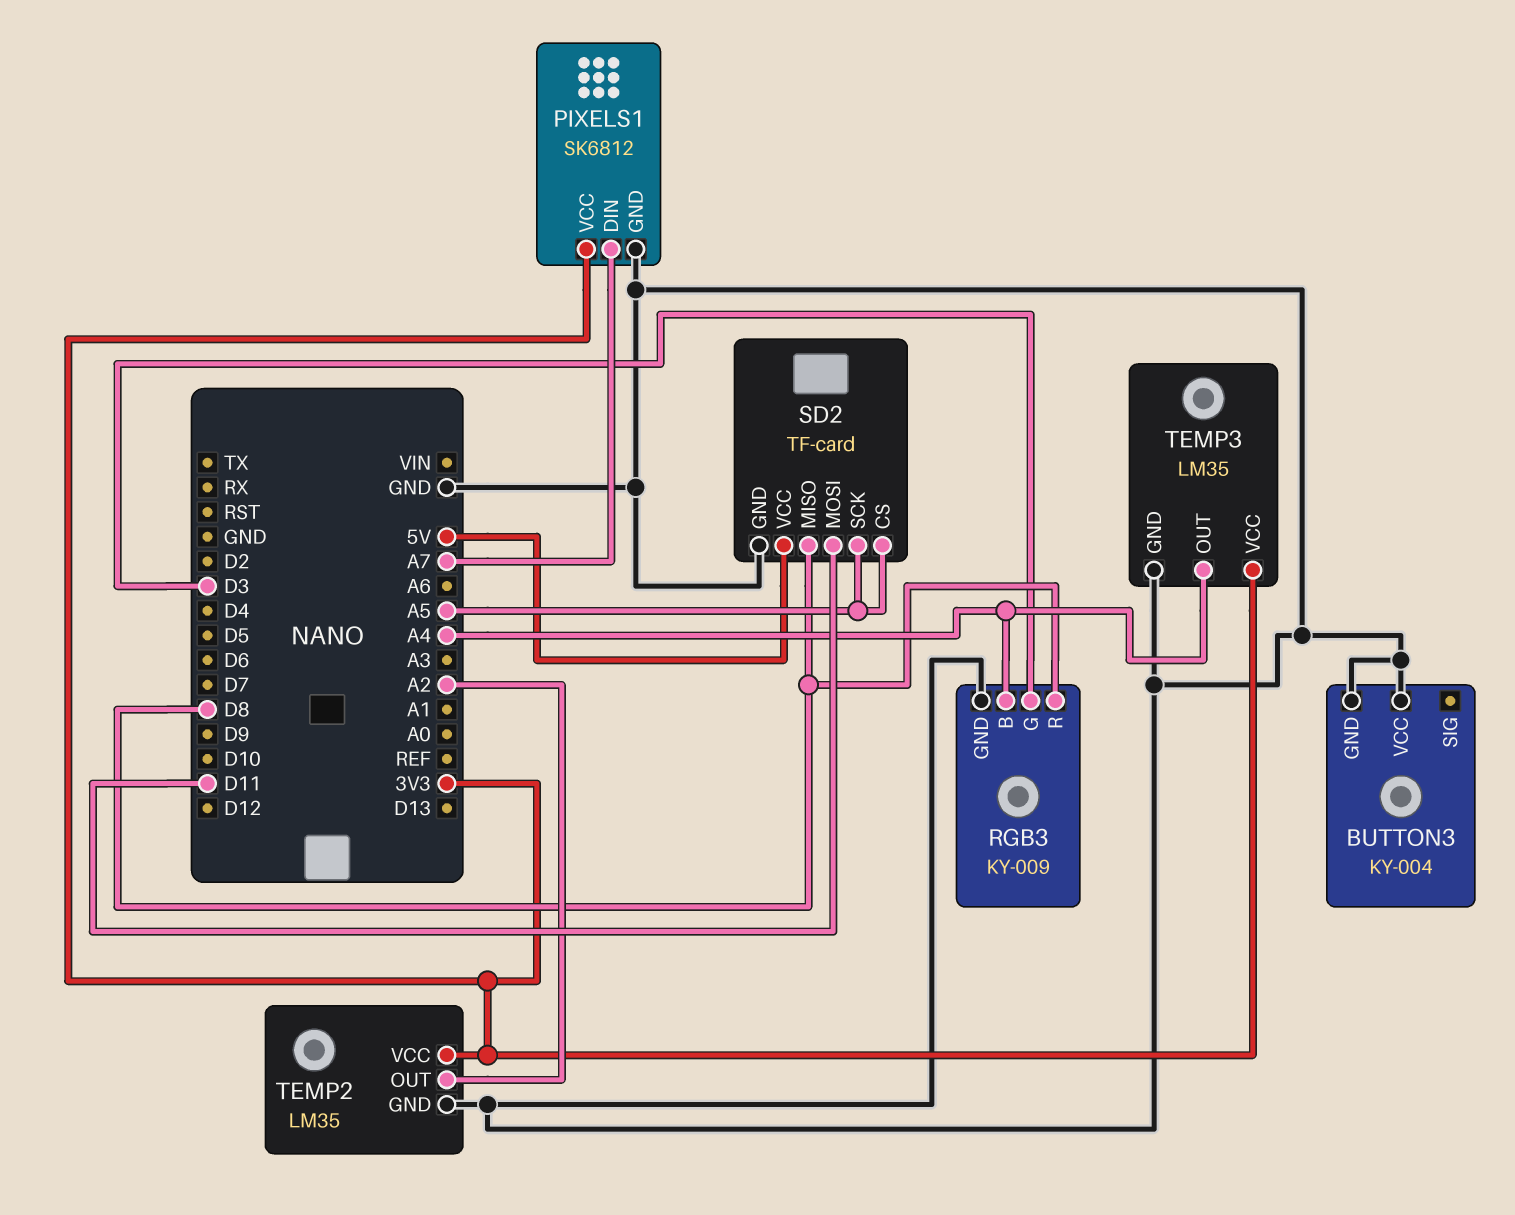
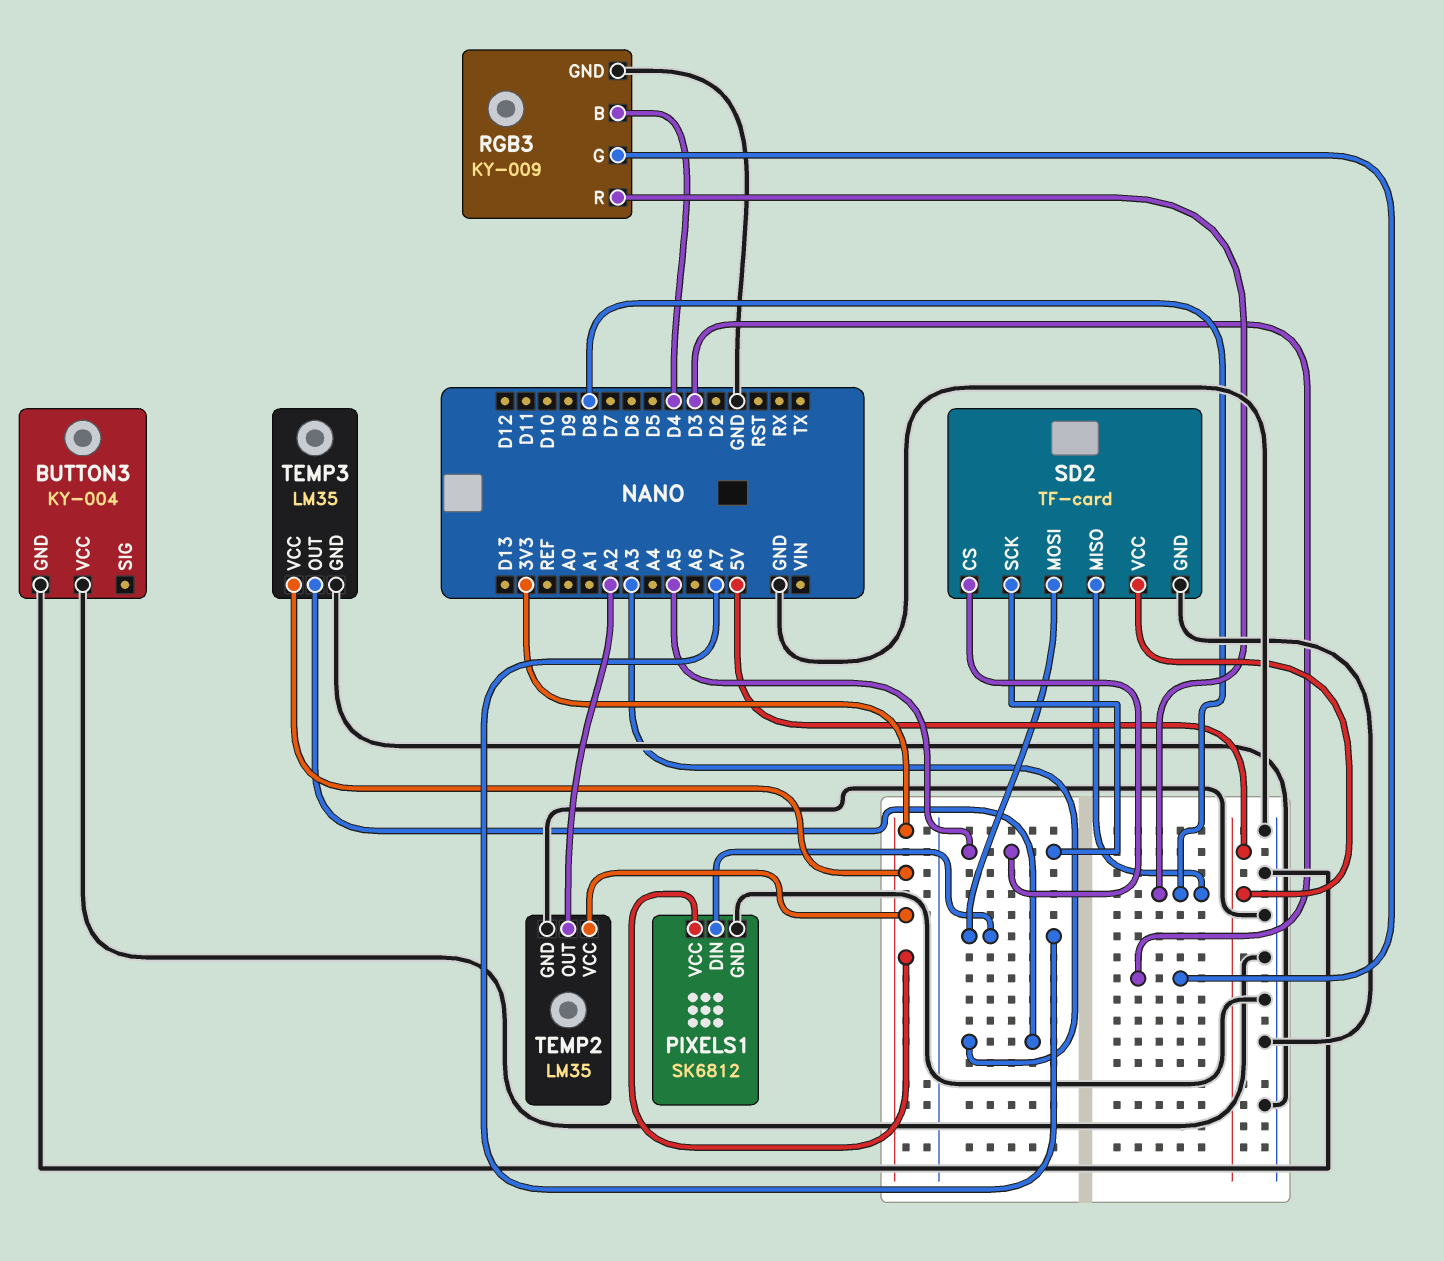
RGB3 pin B: A4 -> D4
SD2 pin MOSI: D11 -> A7
TEMP3 pin OUT: A4 -> A3

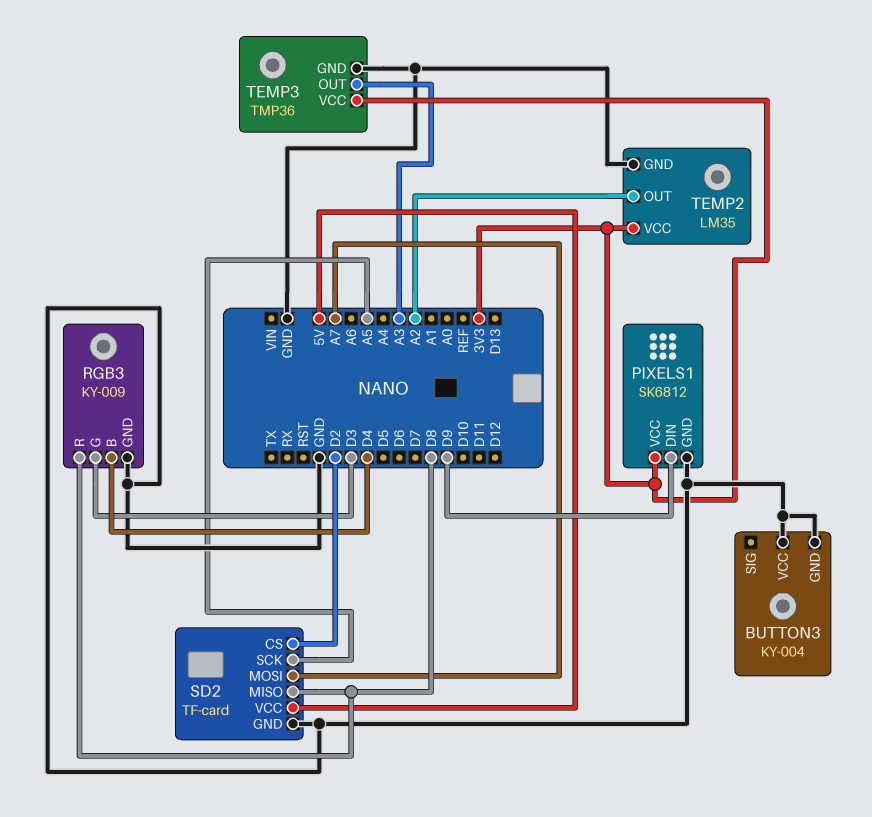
PIXELS1 pin DIN: A7 -> D9
SD2 pin CS: A5 -> D2
TEMP3: LM35 -> TMP36

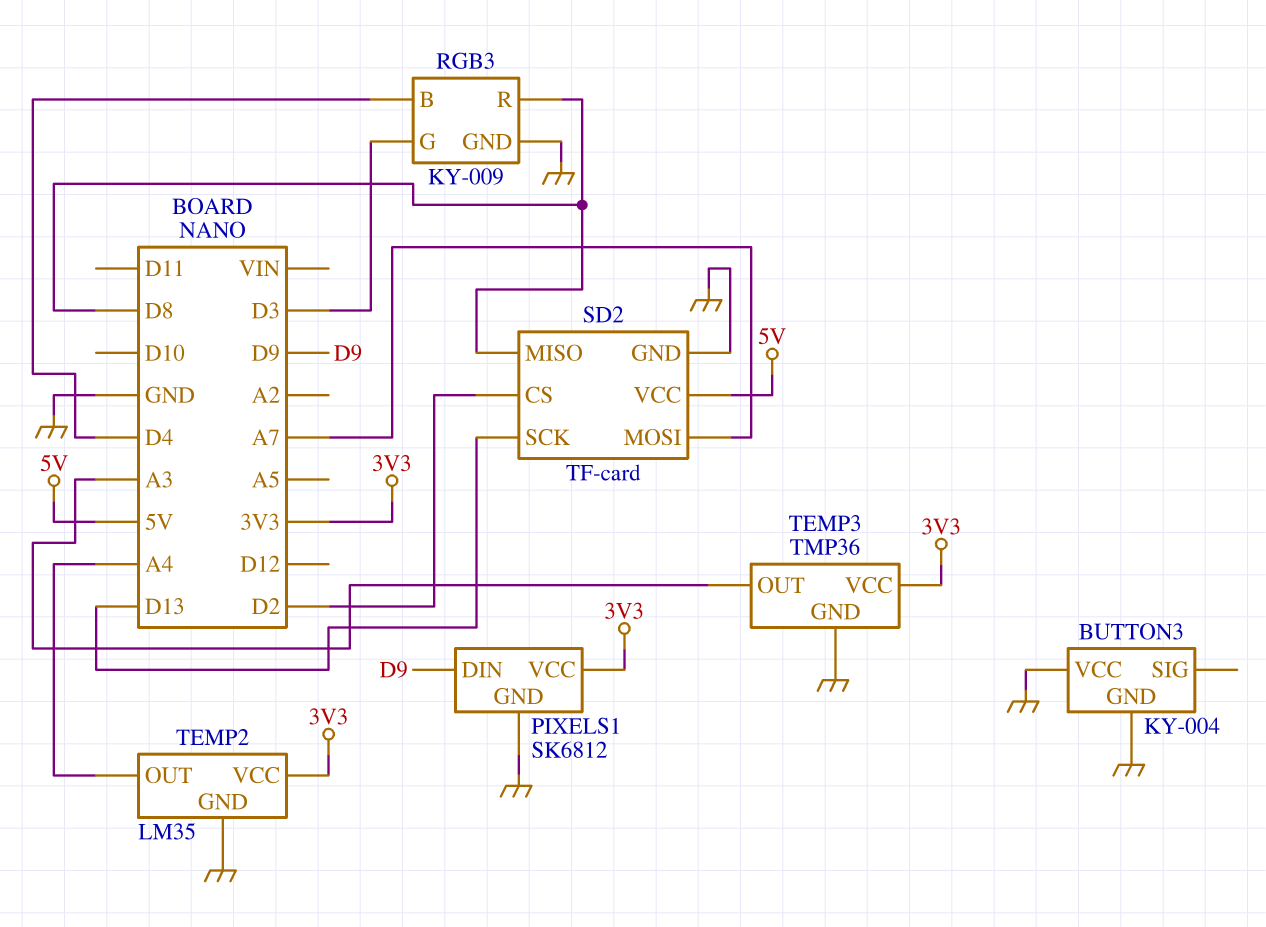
SD2 pin SCK: A5 -> D13
TEMP2 pin OUT: A2 -> A4

